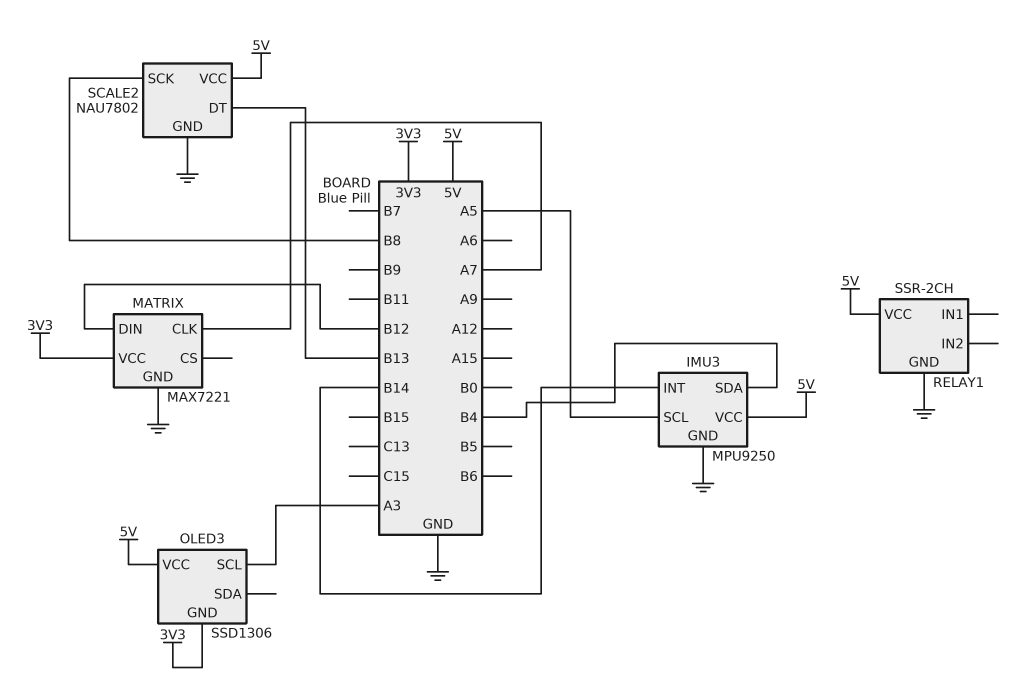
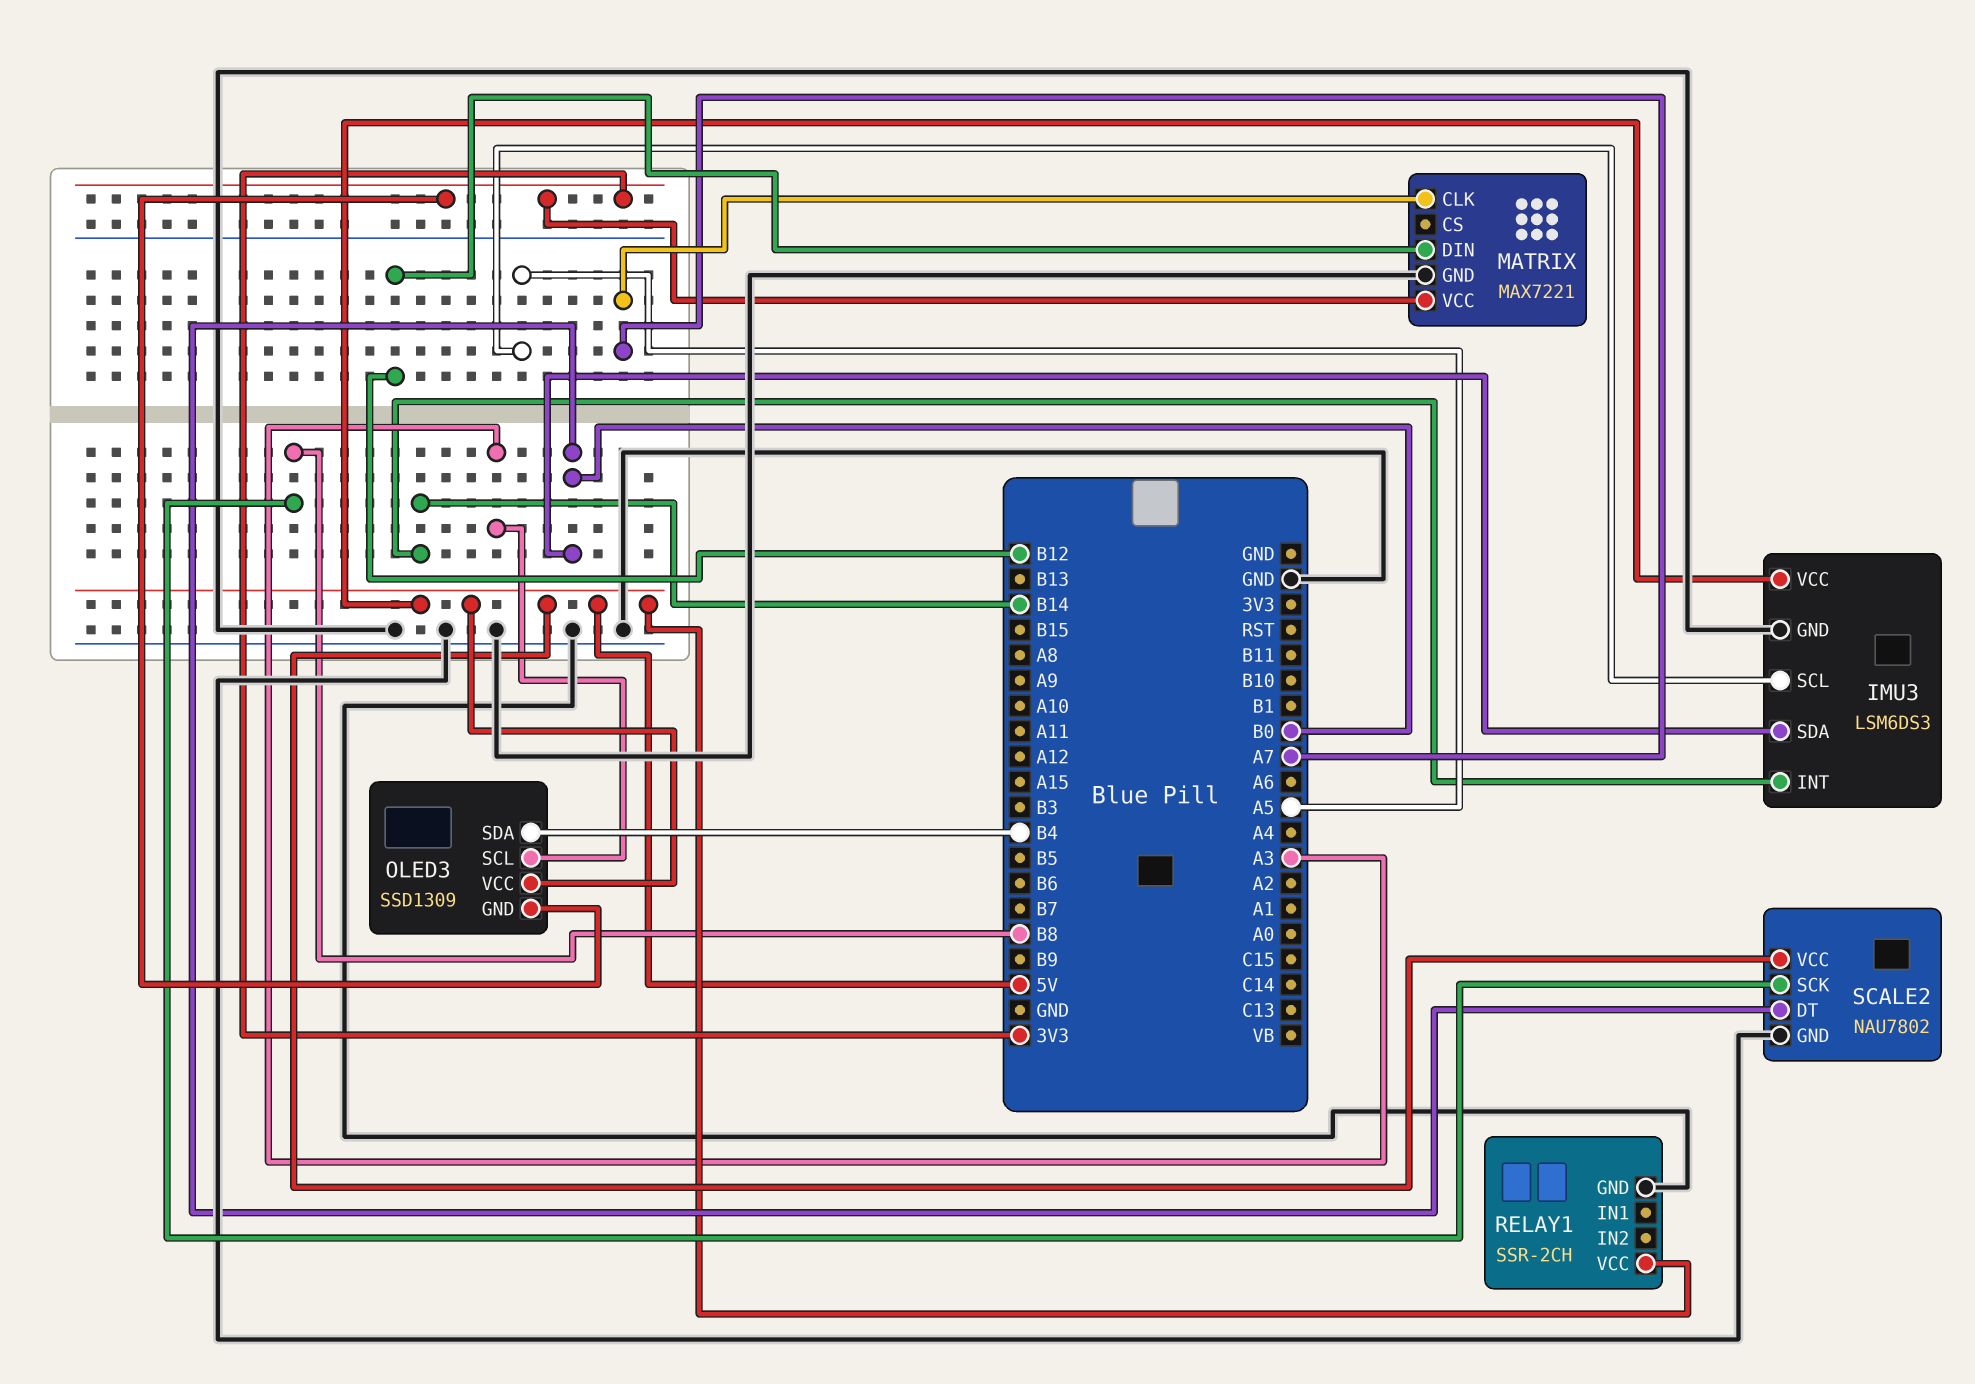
IMU3: MPU9250 -> LSM6DS3
IMU3 pin SDA: B4 -> B0
OLED3: SSD1306 -> SSD1309
OLED3 pin SDA: none -> B4
SCALE2 pin DT: B13 -> B0

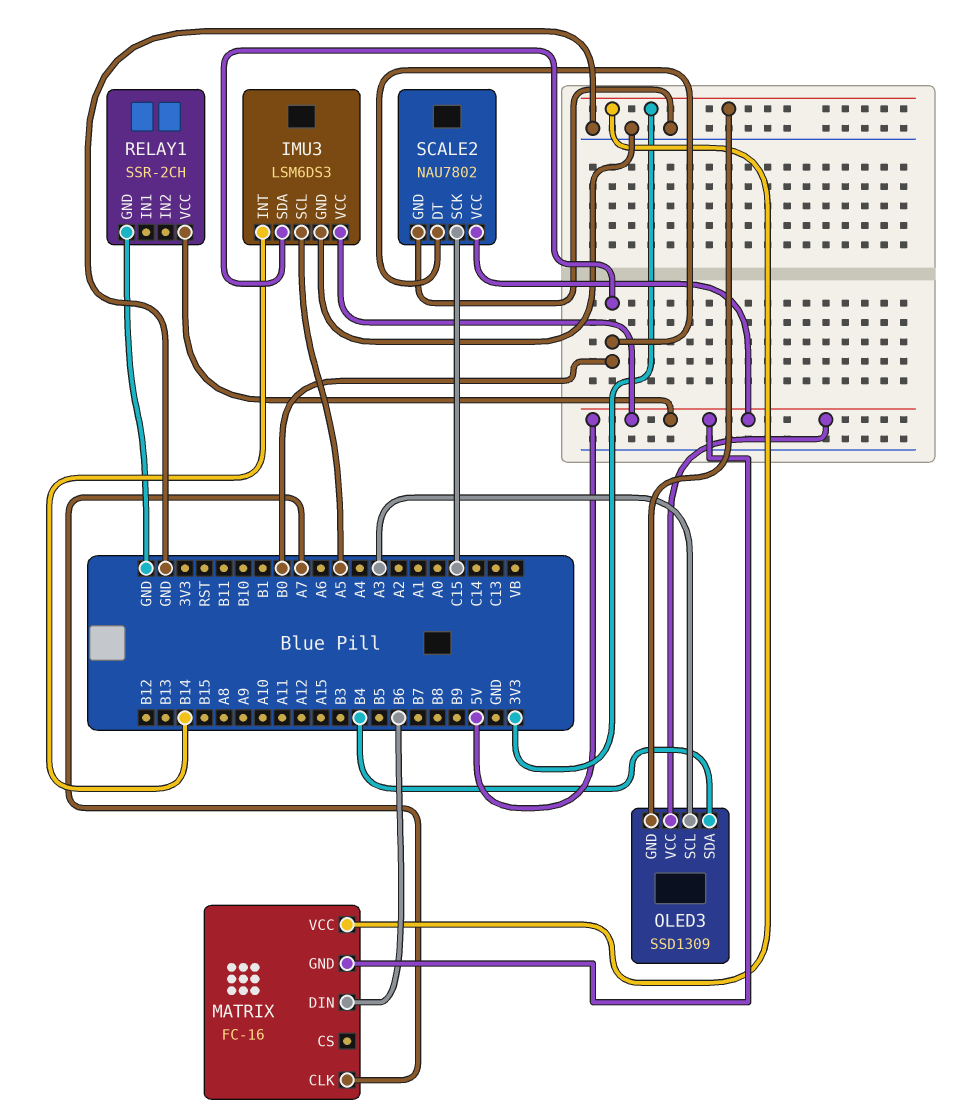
MATRIX: MAX7221 -> FC-16
MATRIX pin DIN: B12 -> B6
MATRIX pin GND: GND -> 5V
SCALE2 pin SCK: B8 -> C15

